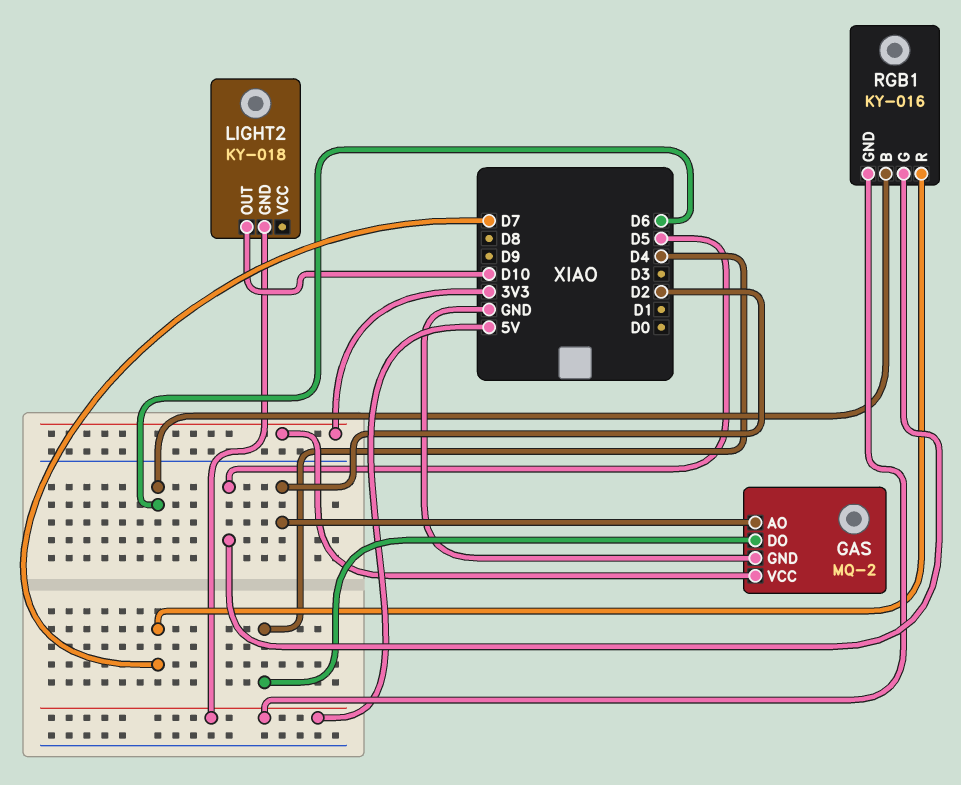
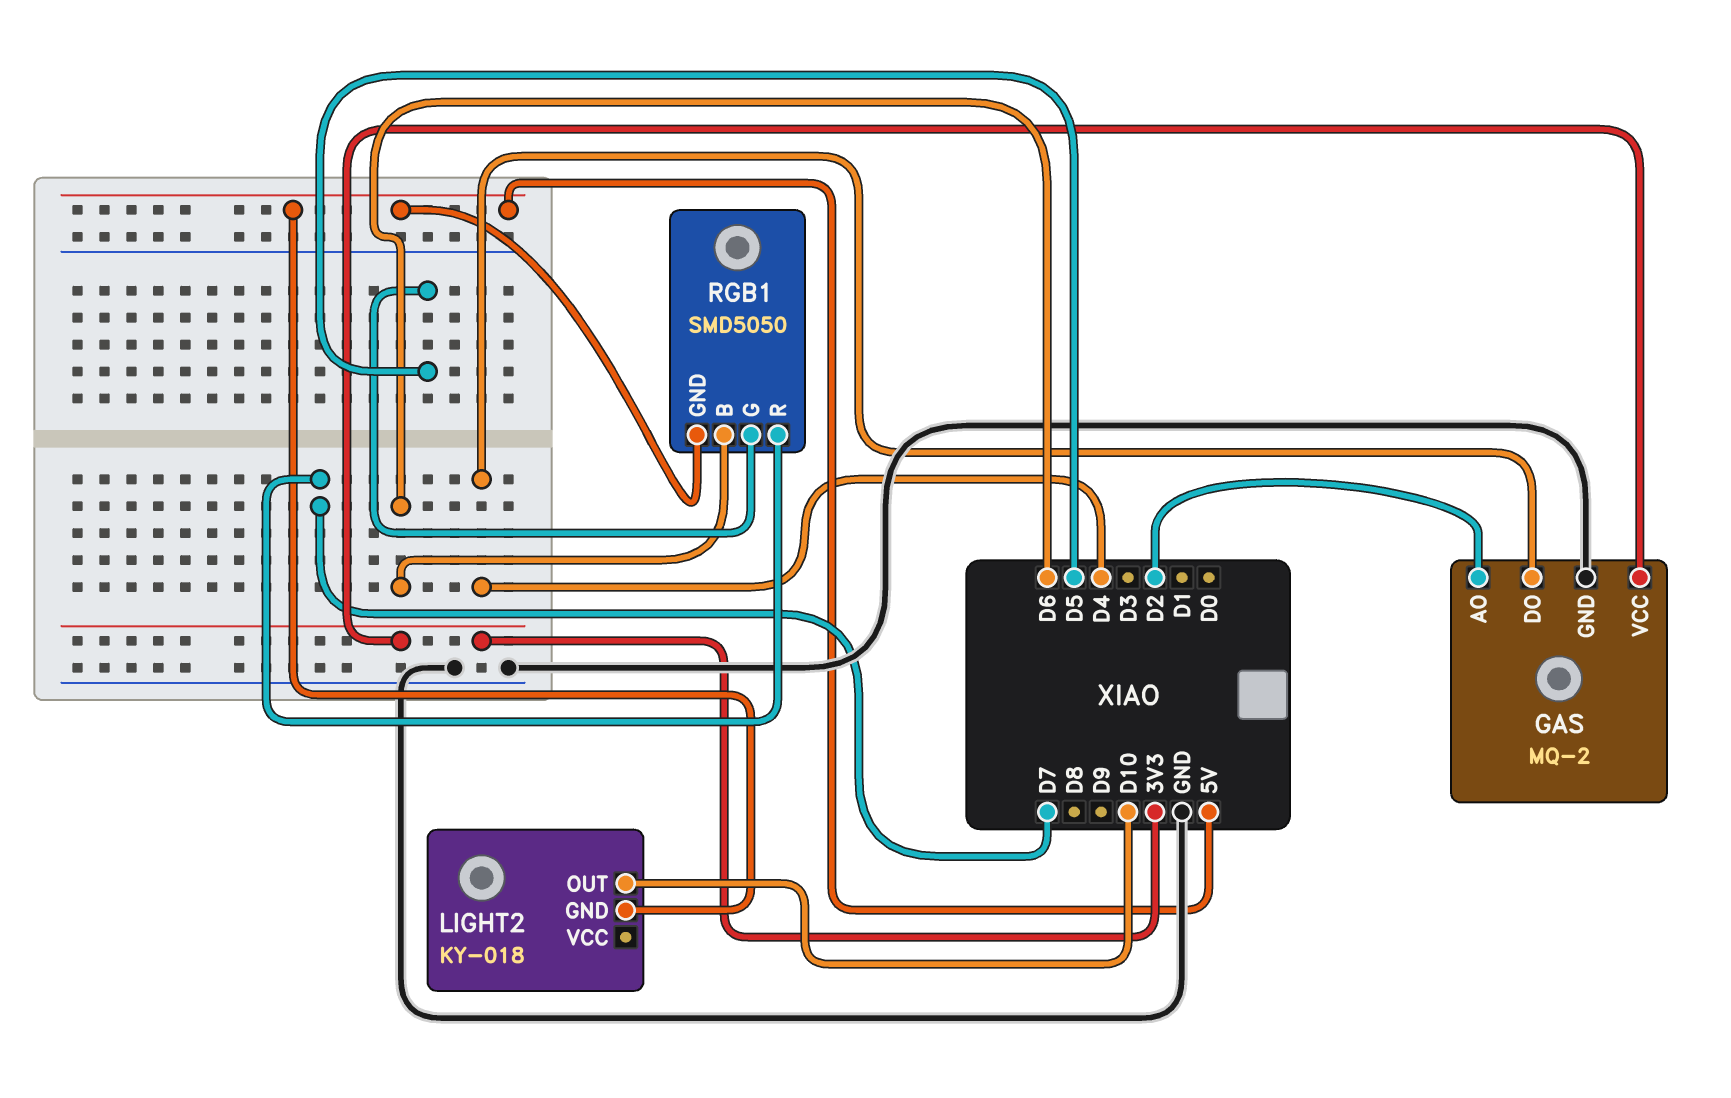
RGB1: KY-016 -> SMD5050

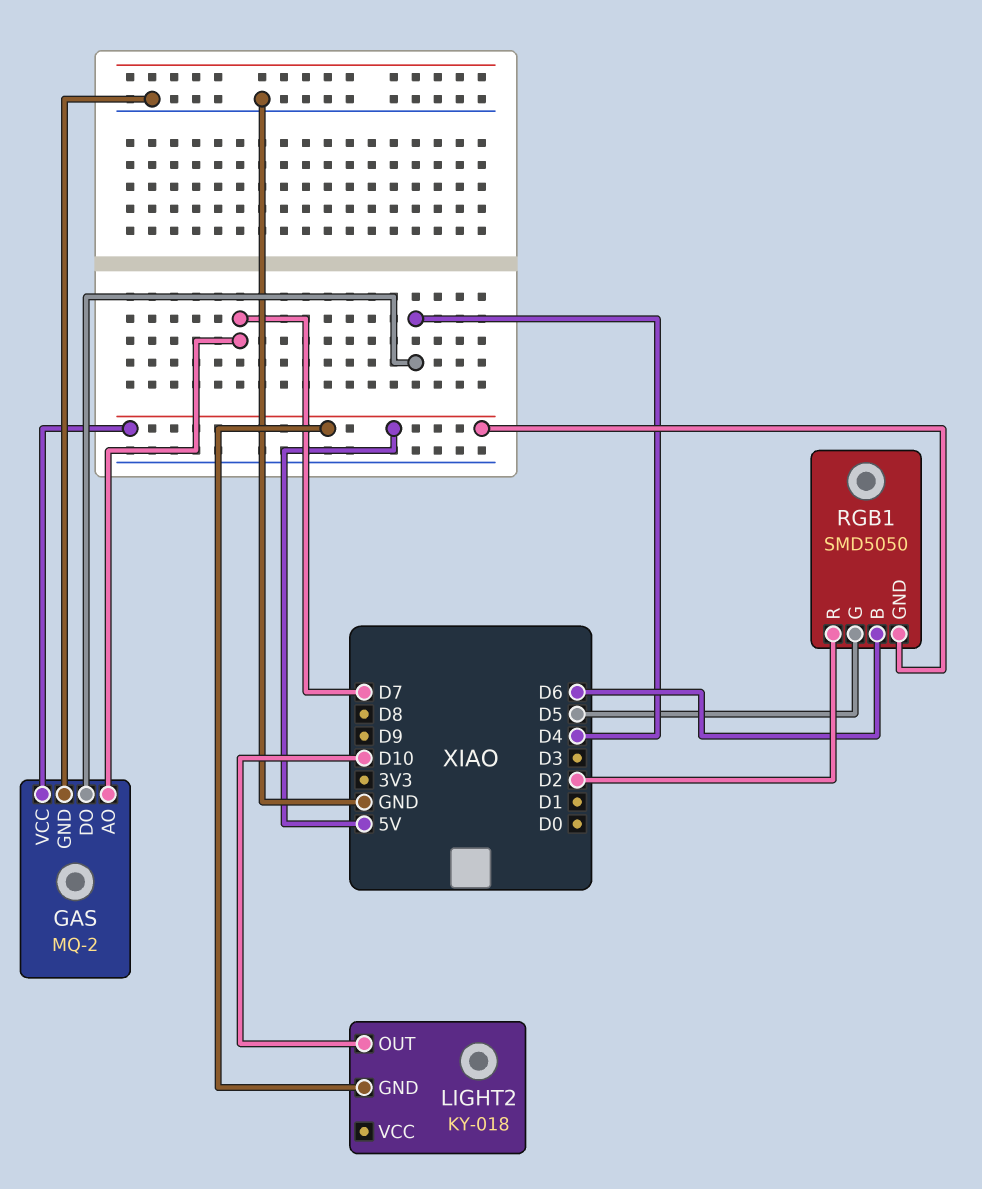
GAS pin AO: D2 -> D7
GAS pin VCC: 3V3 -> 5V
RGB1 pin R: D7 -> D2

